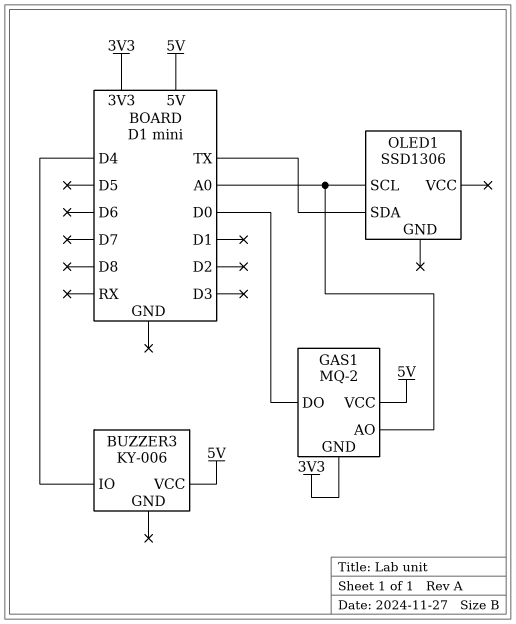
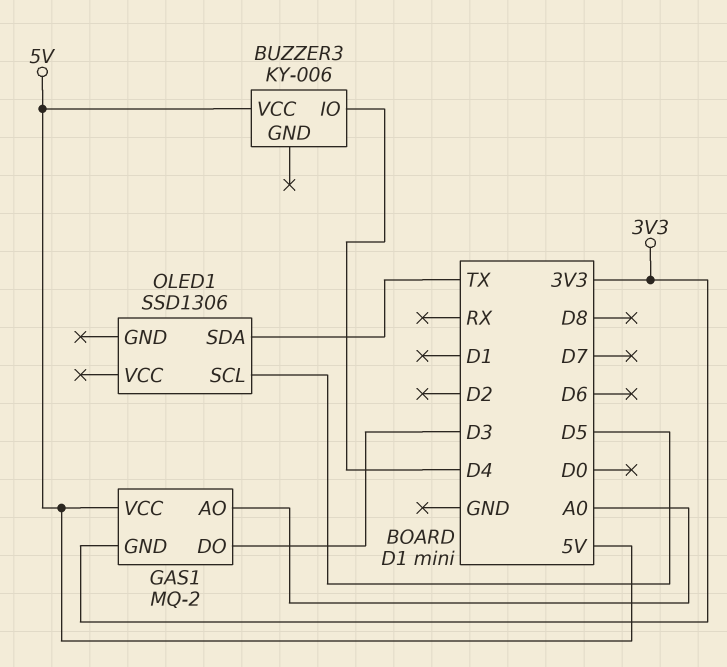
GAS1 pin DO: D0 -> D3
OLED1 pin SCL: A0 -> D5

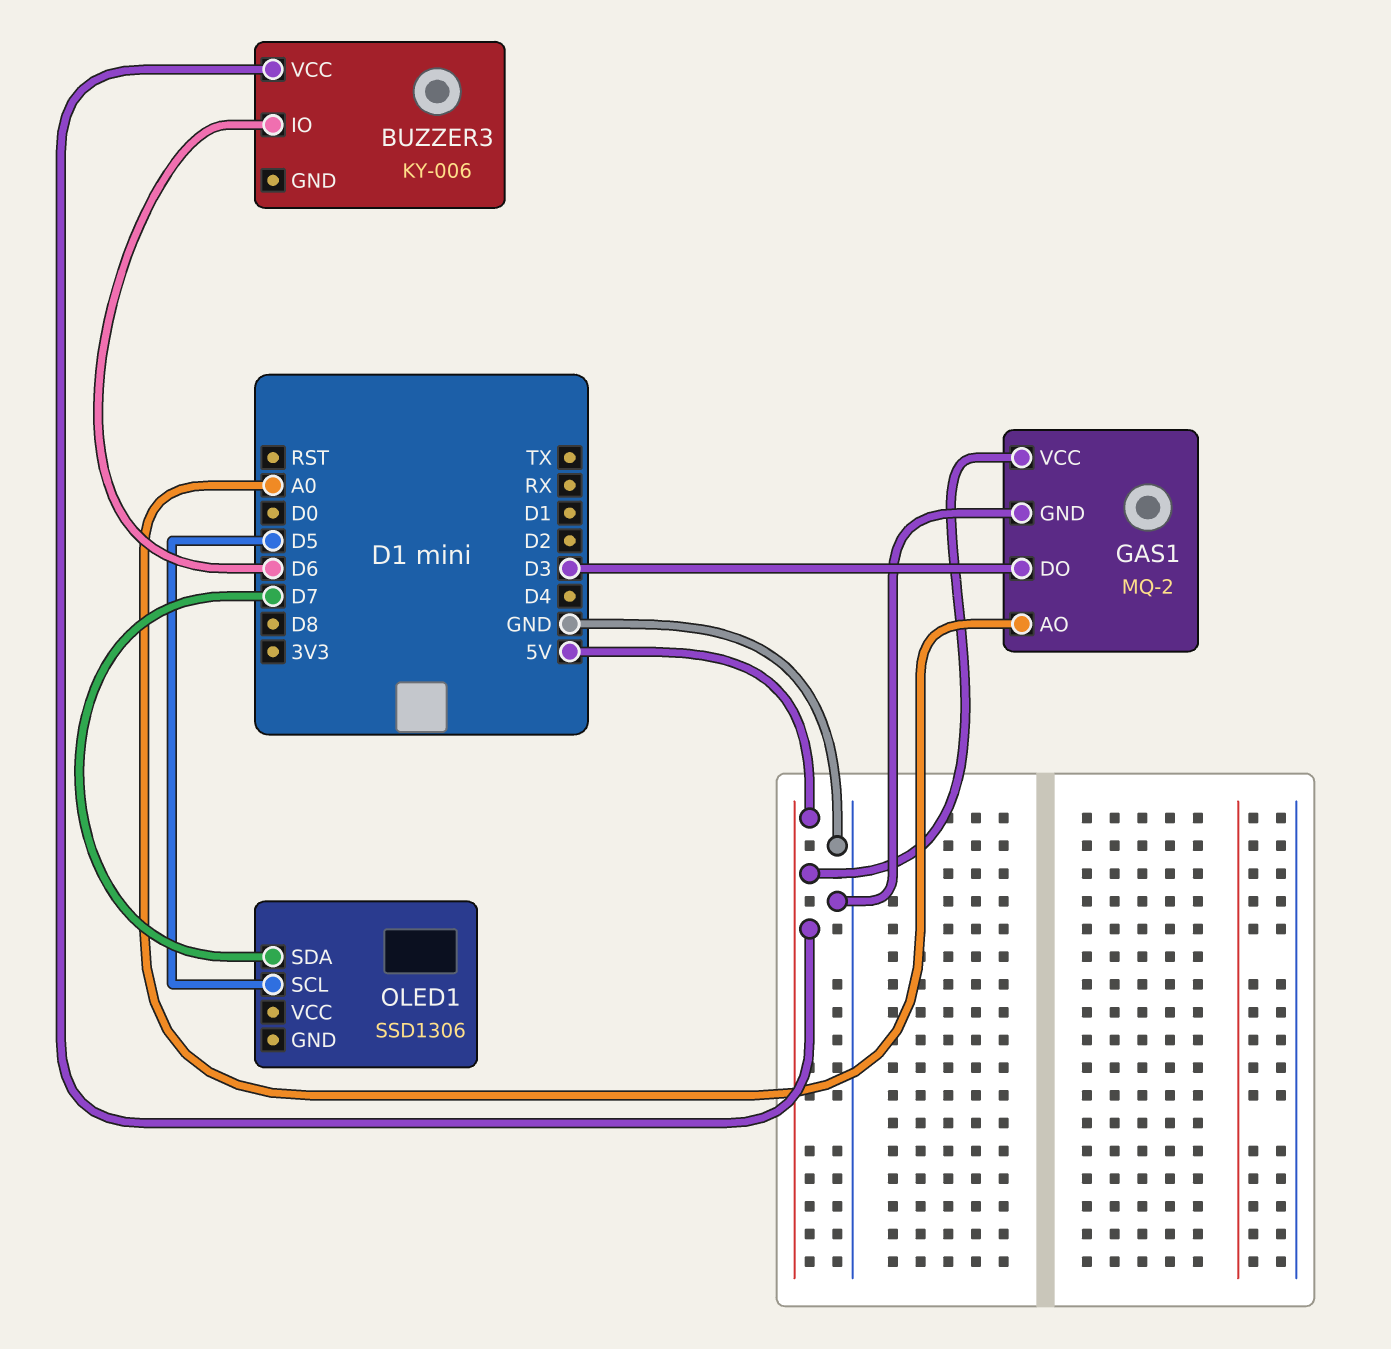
BUZZER3 pin IO: D4 -> D6
GAS1 pin GND: 3V3 -> GND
OLED1 pin SDA: TX -> D7

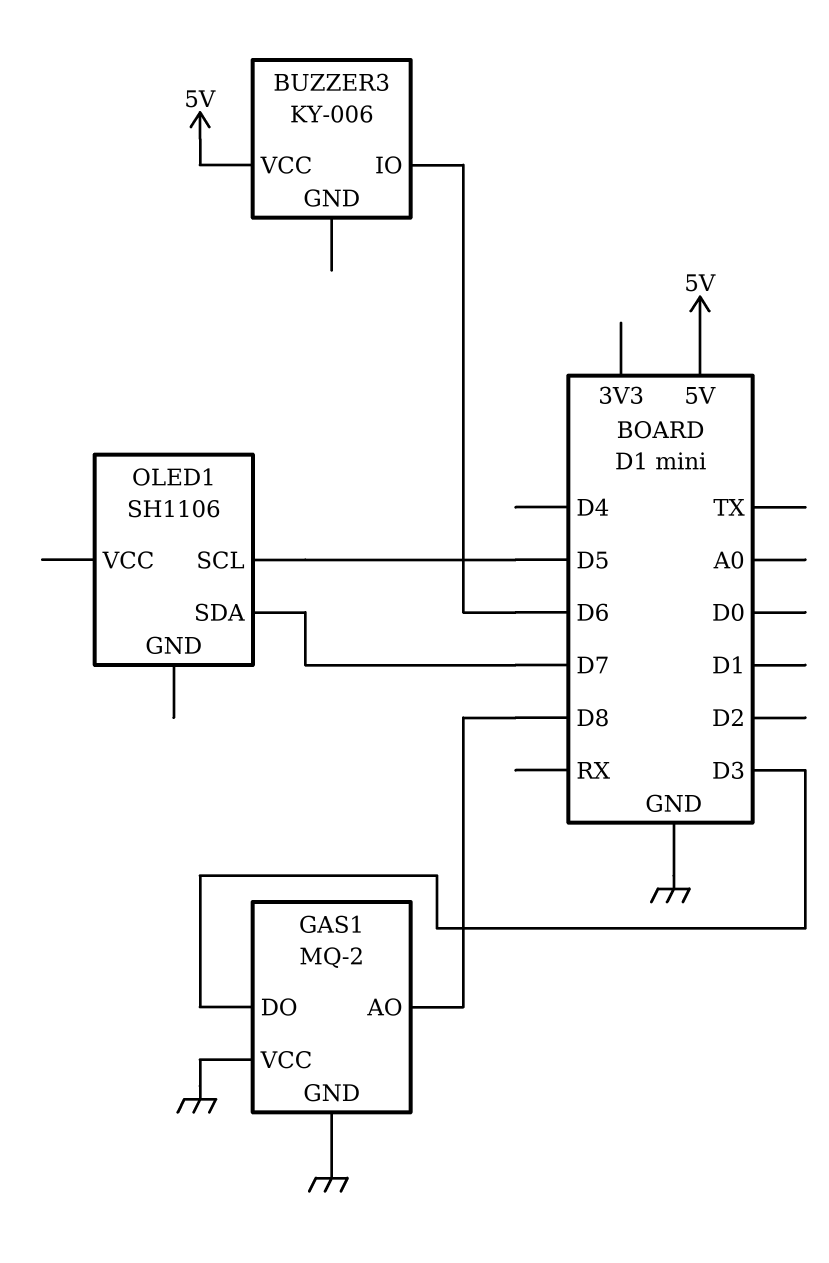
GAS1 pin AO: A0 -> D8
GAS1 pin VCC: 5V -> GND
OLED1: SSD1306 -> SH1106

